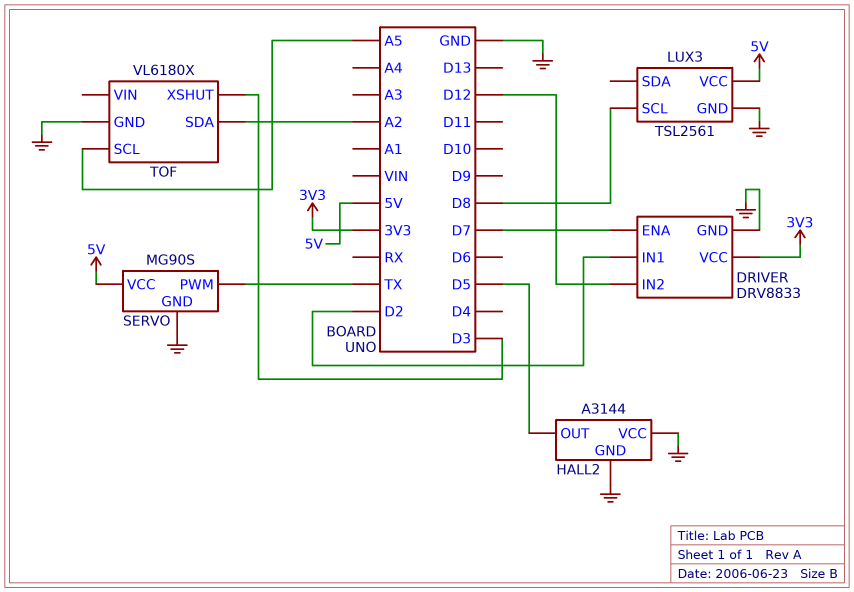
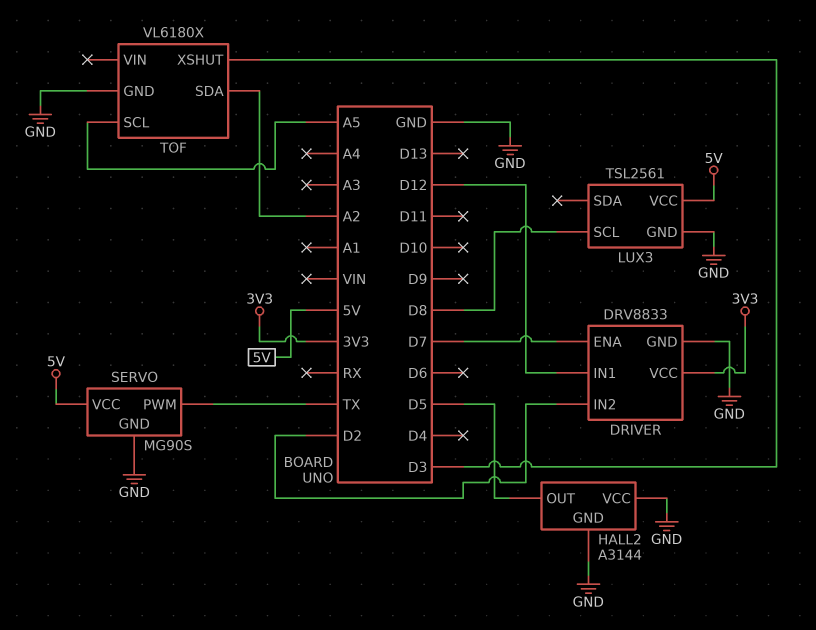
DRIVER pin IN1: D2 -> D12
DRIVER pin IN2: D12 -> D2

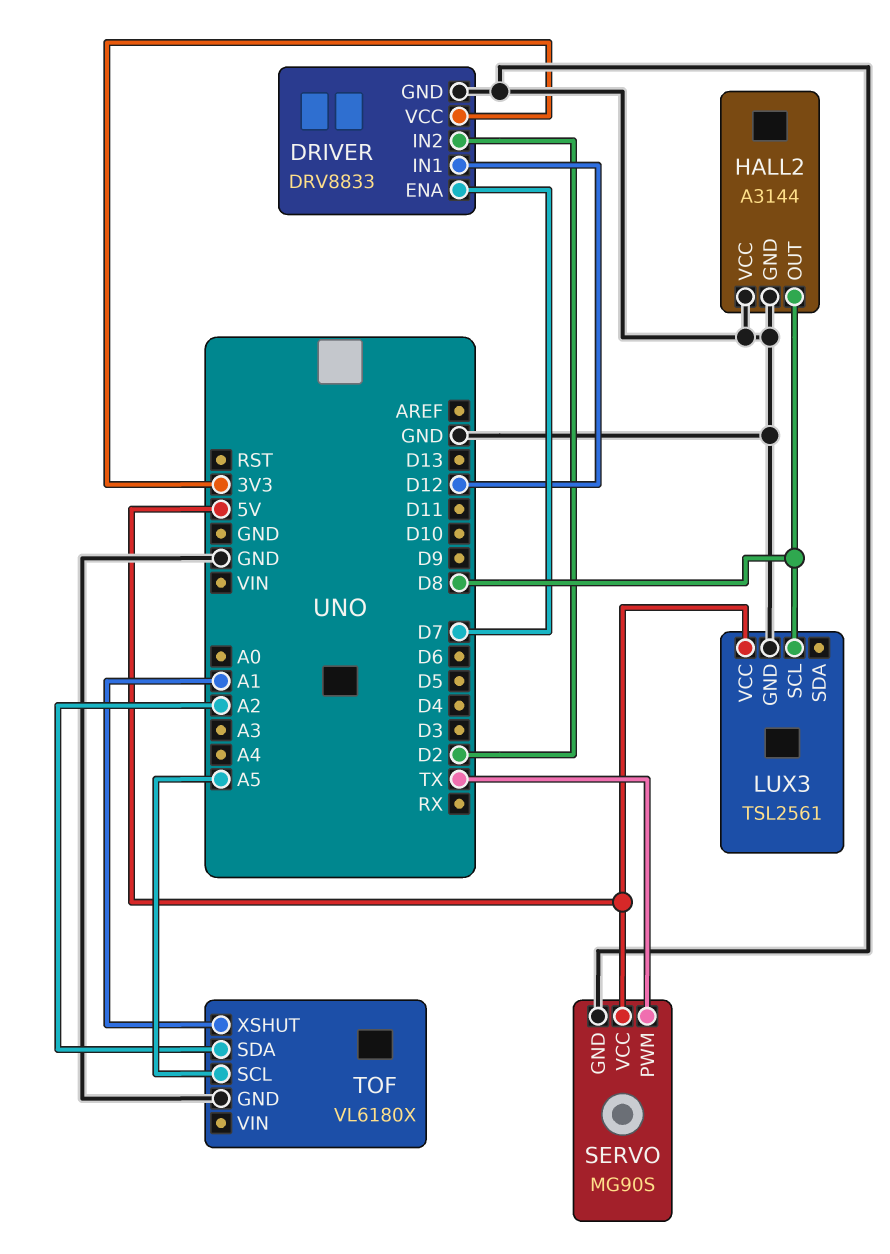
HALL2 pin OUT: D5 -> D8
TOF pin XSHUT: D3 -> A1

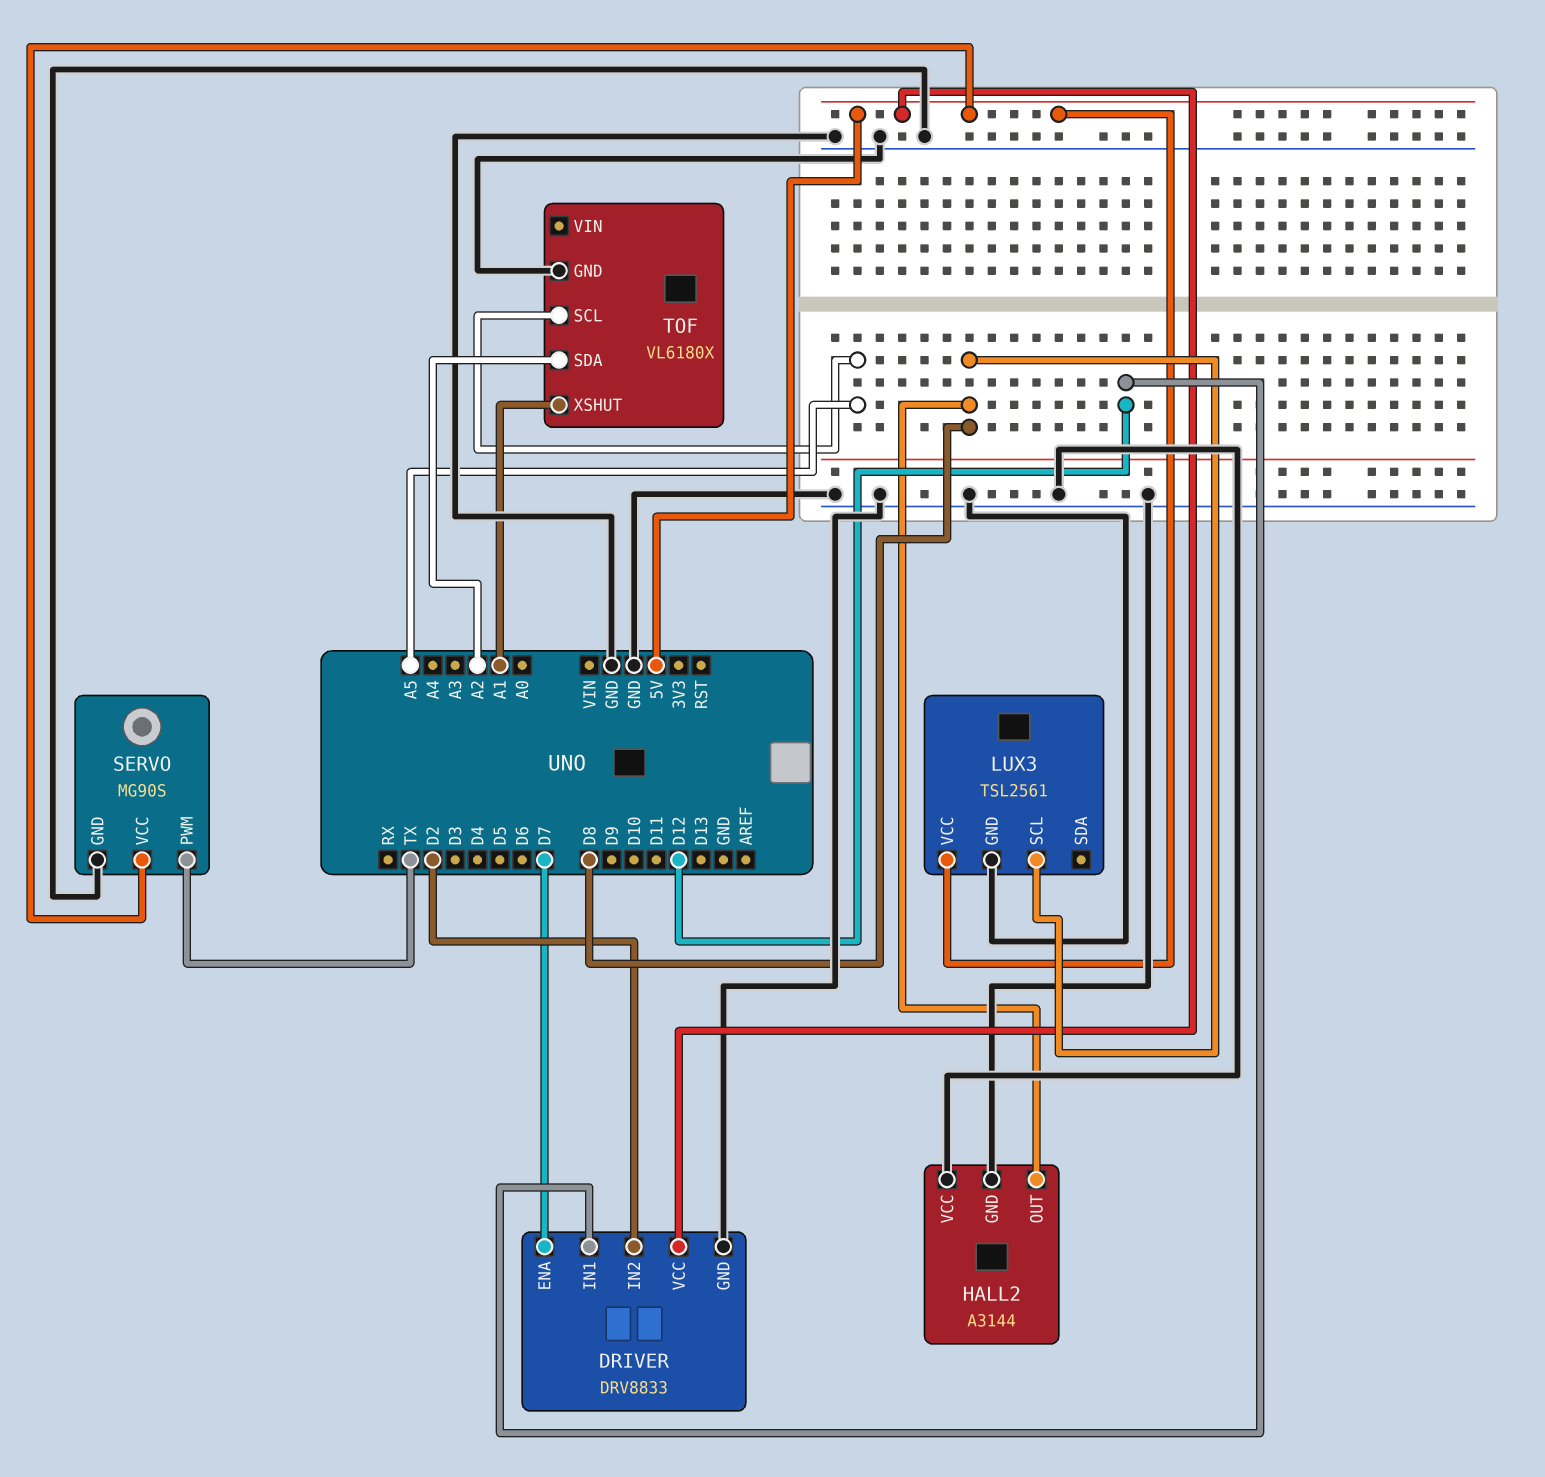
DRIVER pin VCC: 3V3 -> 5V

